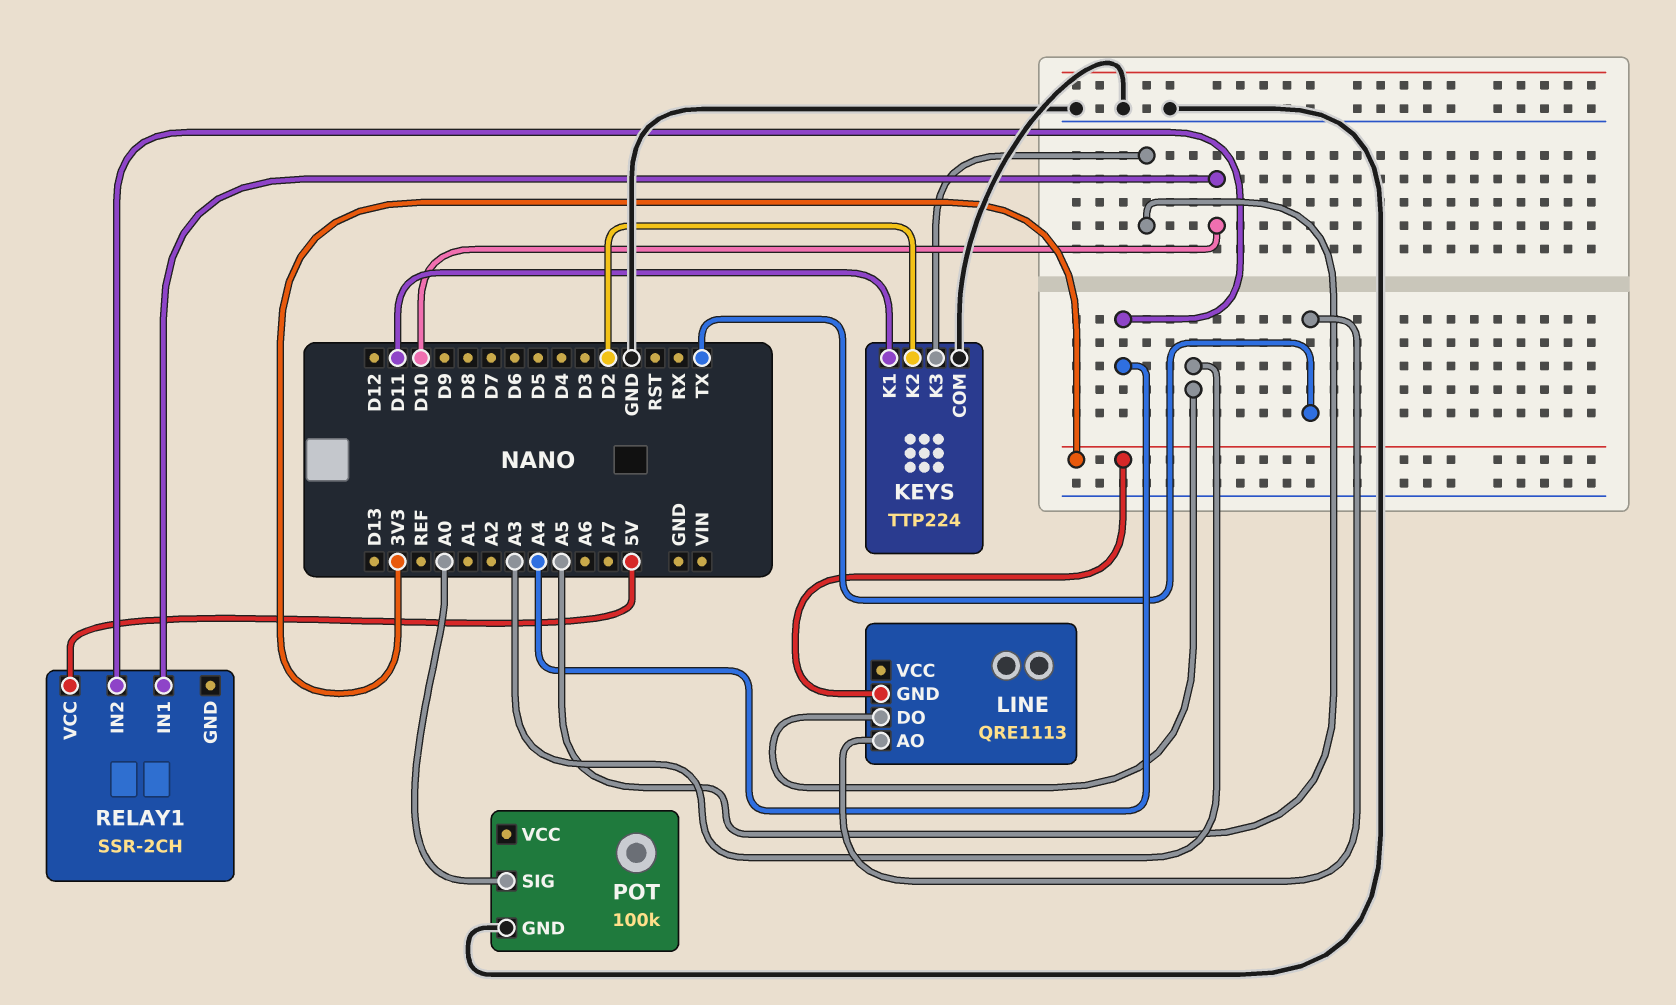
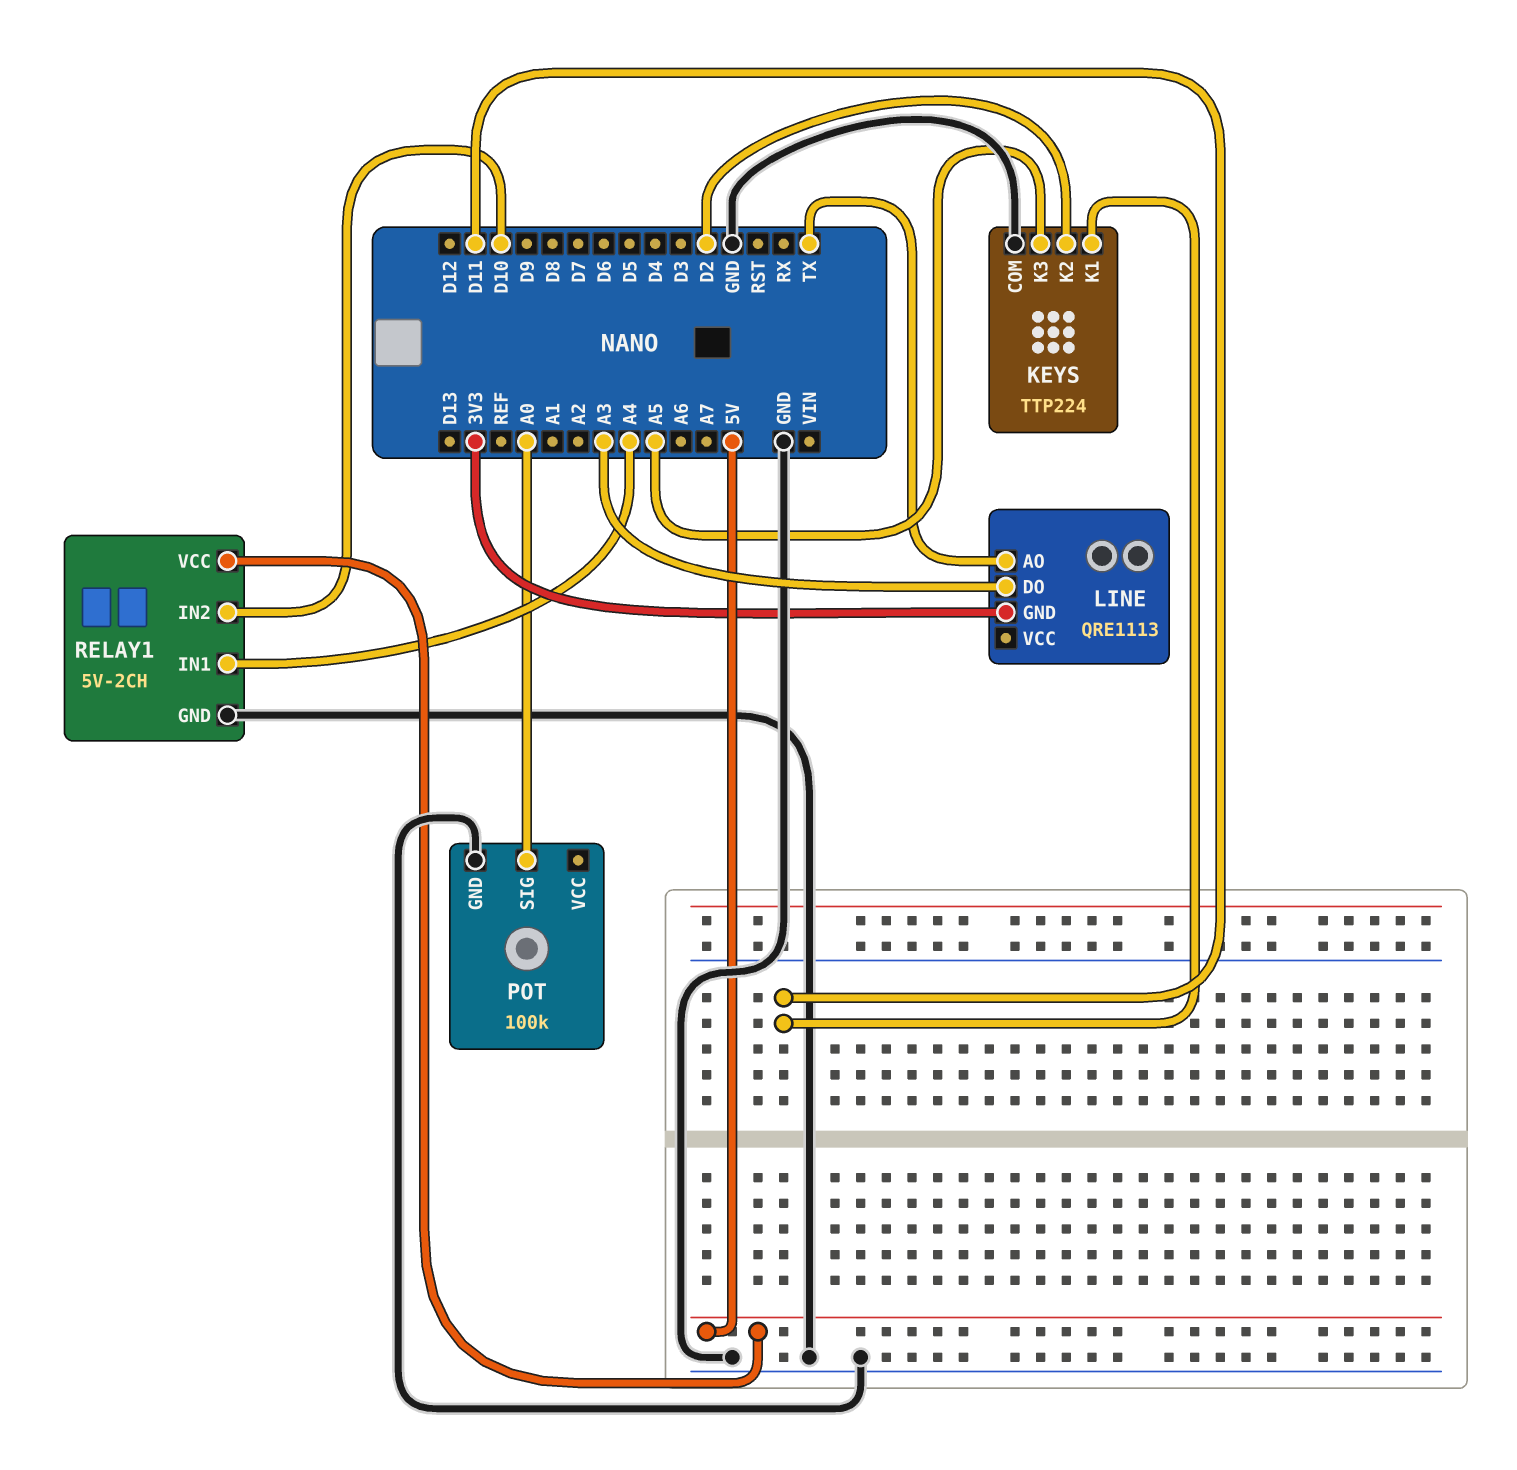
RELAY1: SSR-2CH -> 5V-2CH
RELAY1 pin GND: none -> GND
RELAY1 pin IN1: D10 -> A4
RELAY1 pin IN2: A4 -> D10

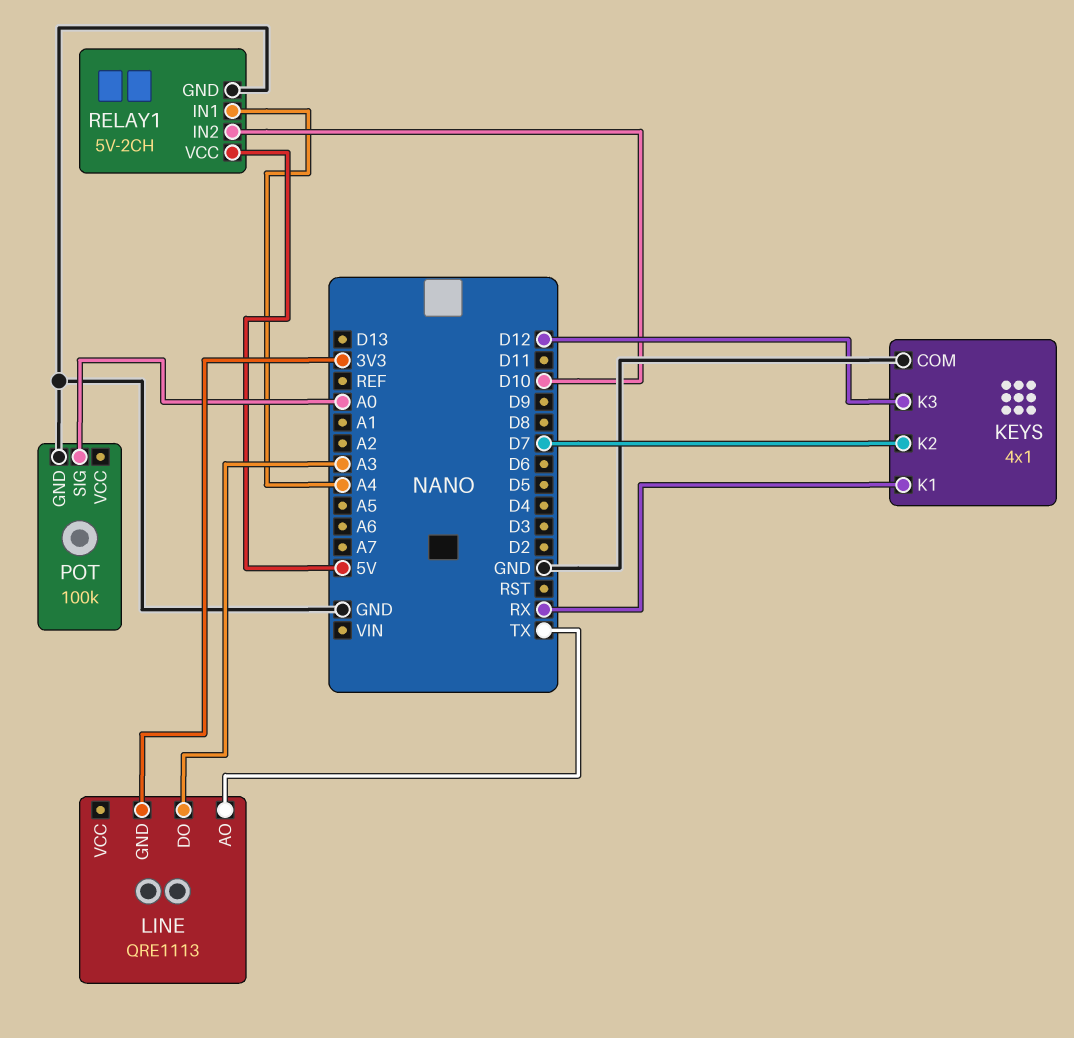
KEYS: TTP224 -> 4x1
KEYS pin K1: D11 -> RX
KEYS pin K2: D2 -> D7
KEYS pin K3: A5 -> D12

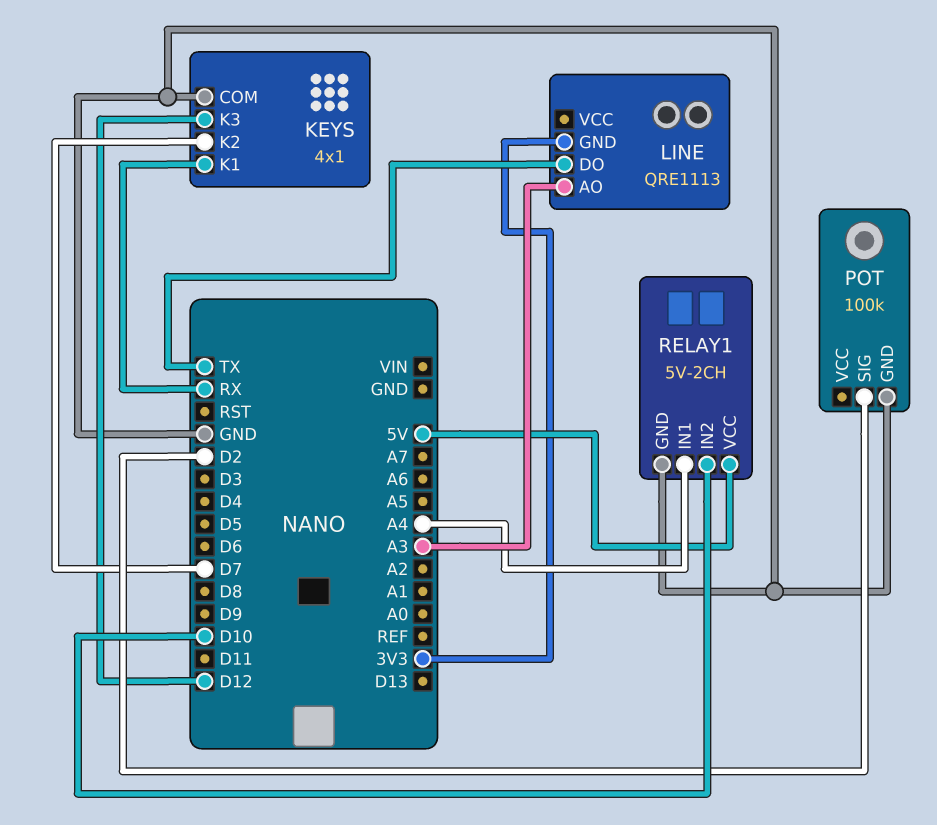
LINE pin AO: TX -> A3
LINE pin DO: A3 -> TX
POT pin SIG: A0 -> D2

